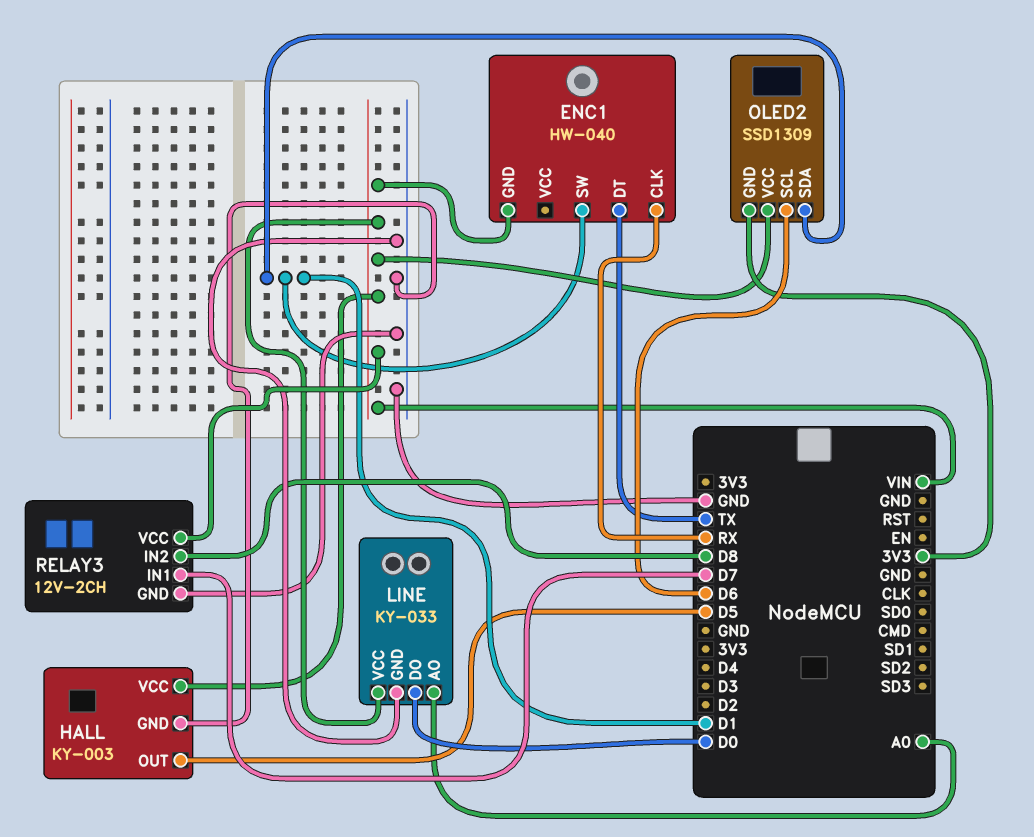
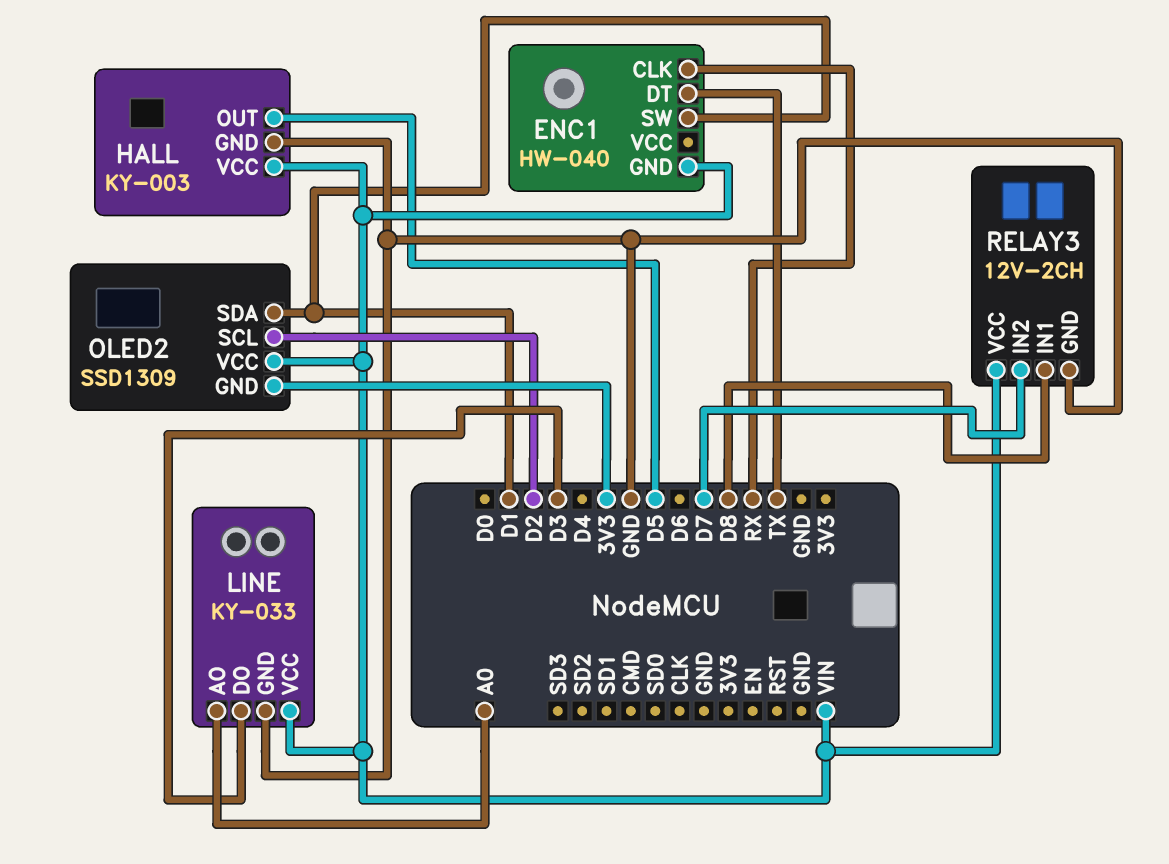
LINE pin DO: D0 -> D3
OLED2 pin SCL: D6 -> D2
RELAY3 pin IN1: D7 -> D8
RELAY3 pin IN2: D8 -> D7

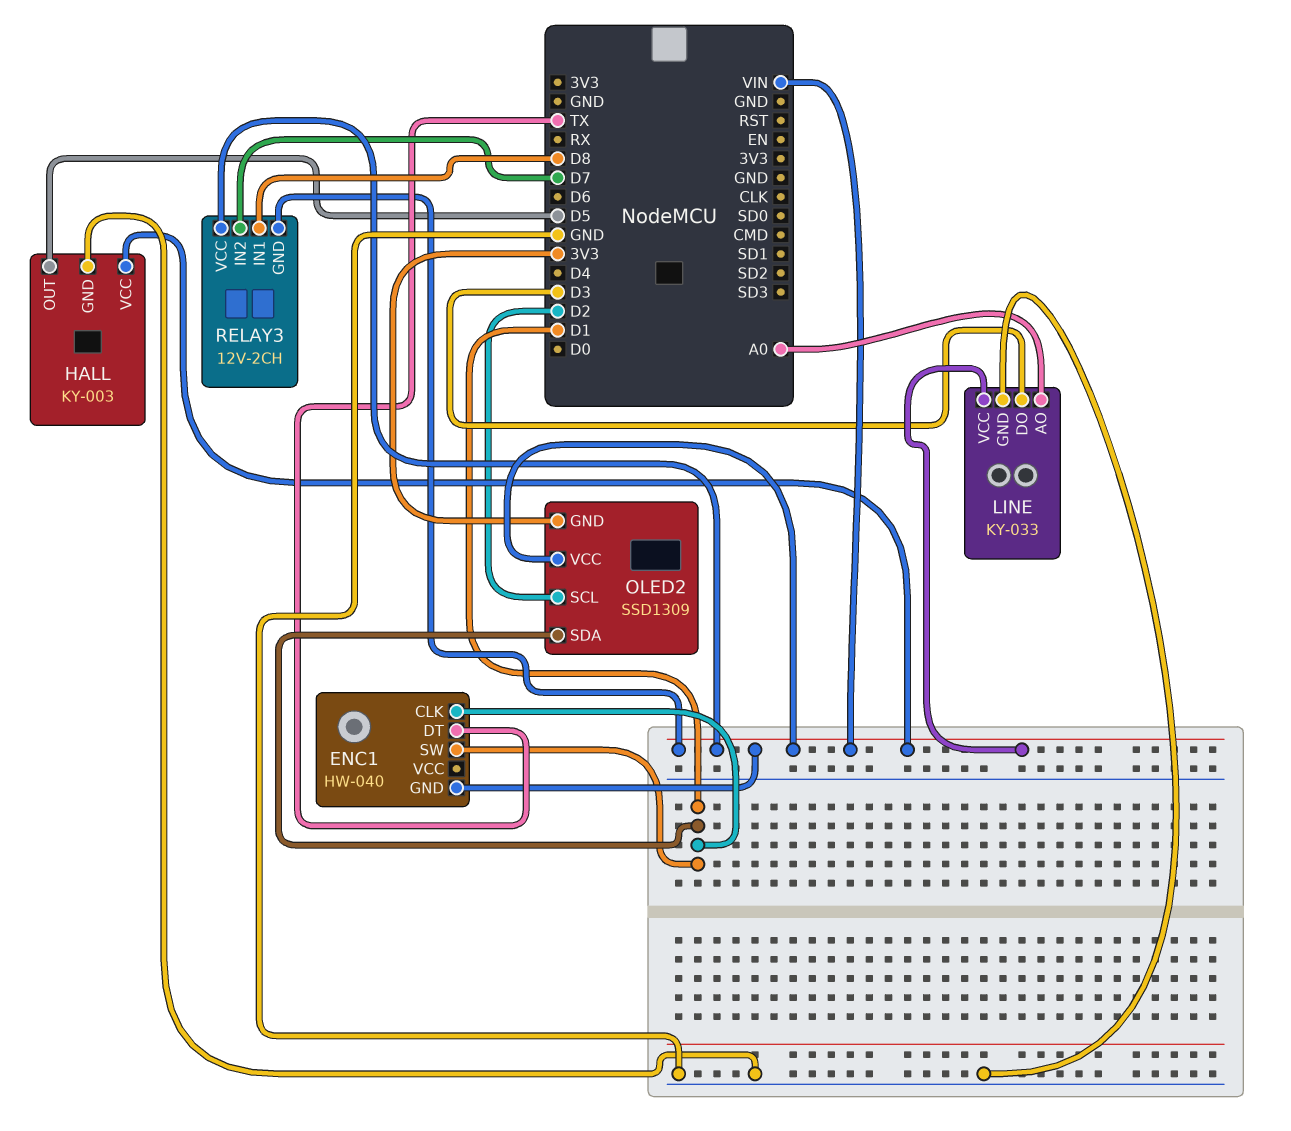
ENC1 pin CLK: RX -> D1
RELAY3 pin GND: GND -> VIN

